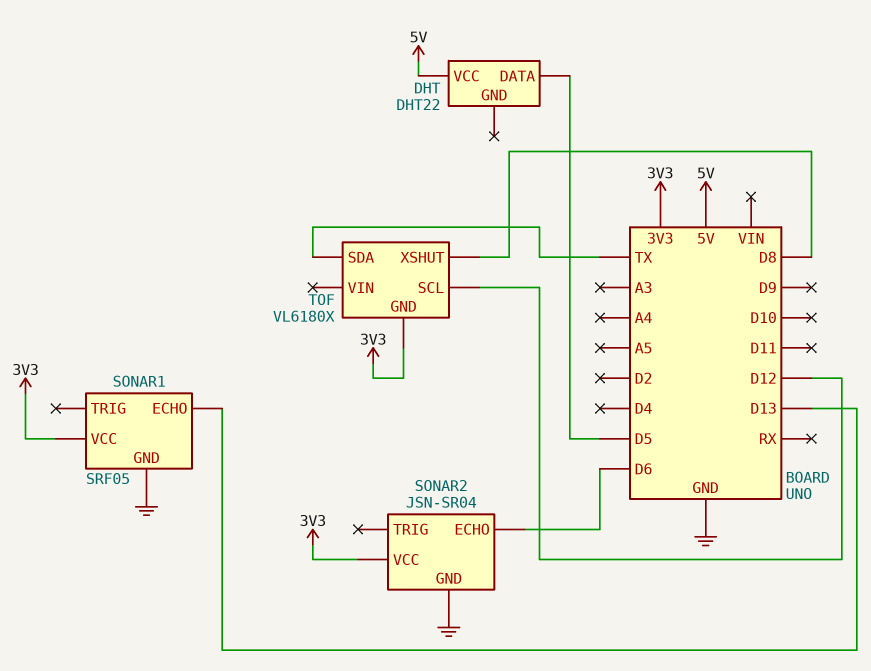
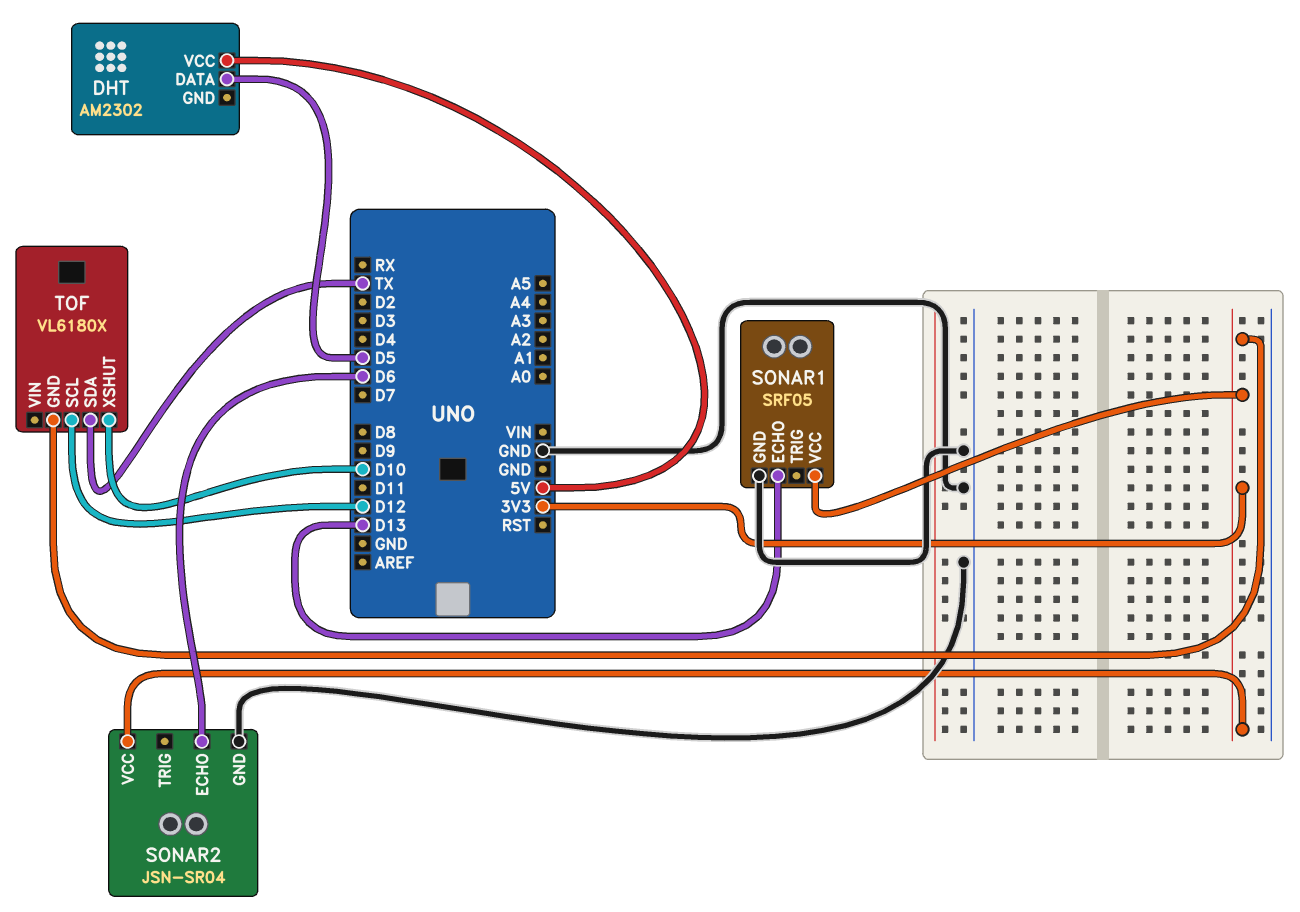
DHT: DHT22 -> AM2302
TOF pin XSHUT: D8 -> D10

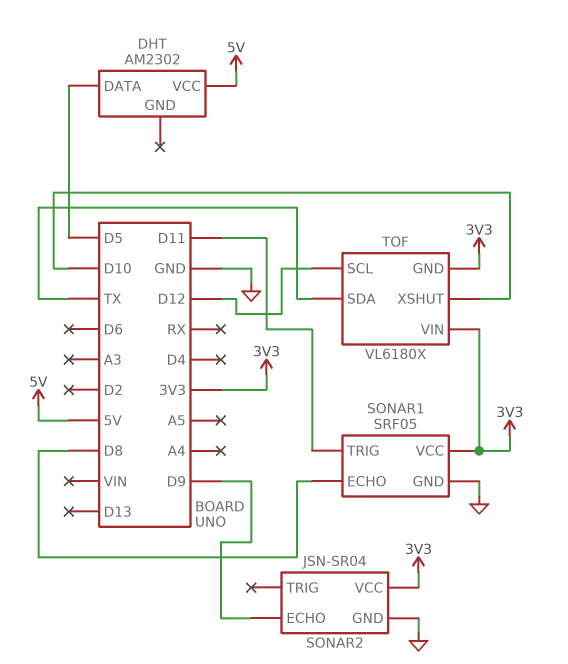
SONAR1 pin ECHO: D13 -> D8
SONAR1 pin TRIG: none -> D11
SONAR2 pin ECHO: D6 -> D9
TOF pin VIN: none -> 3V3

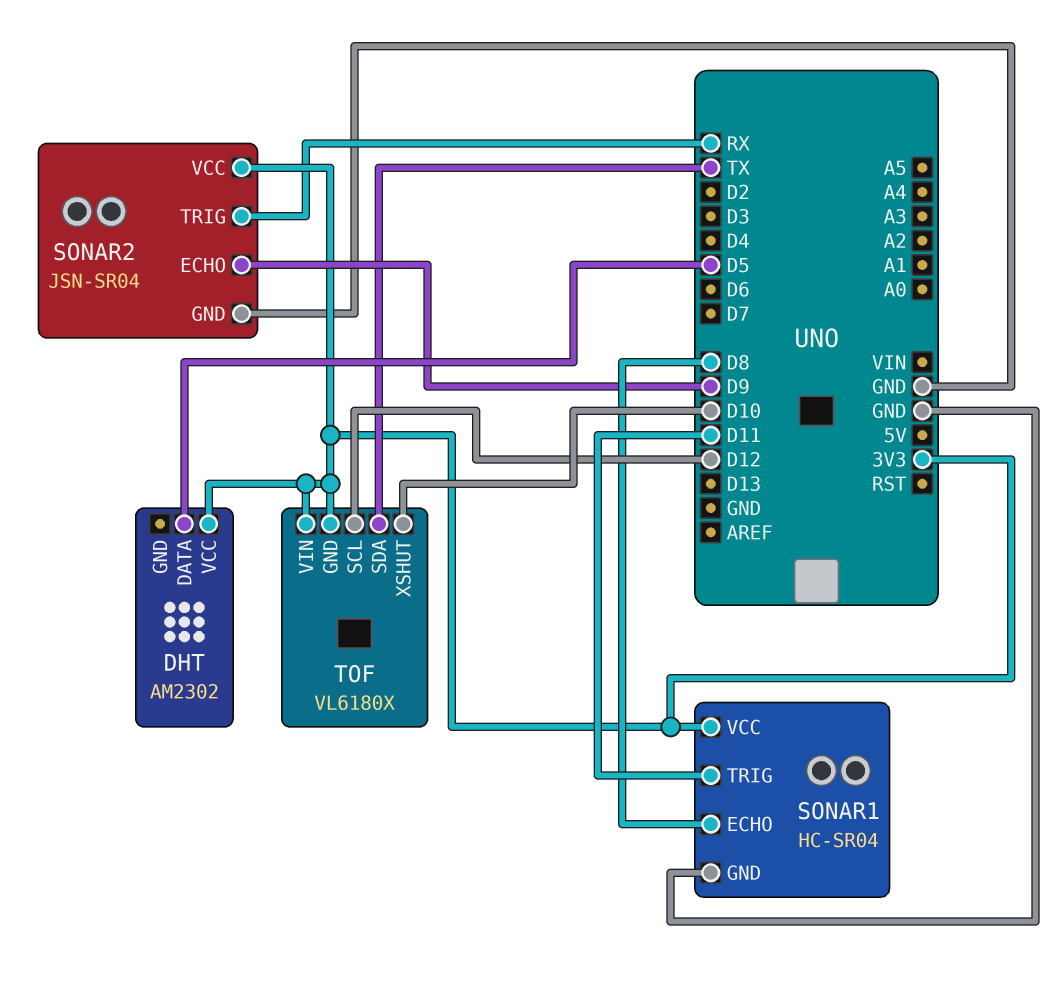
DHT pin VCC: 5V -> 3V3
SONAR1: SRF05 -> HC-SR04
SONAR2 pin TRIG: none -> RX

